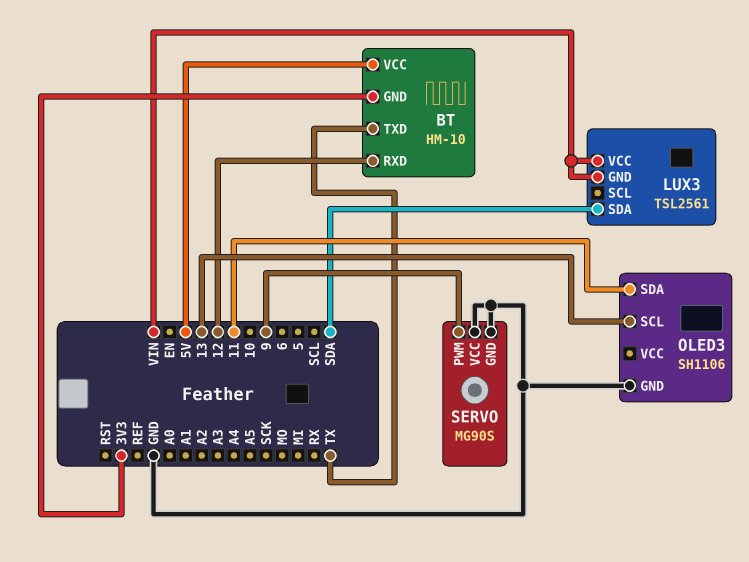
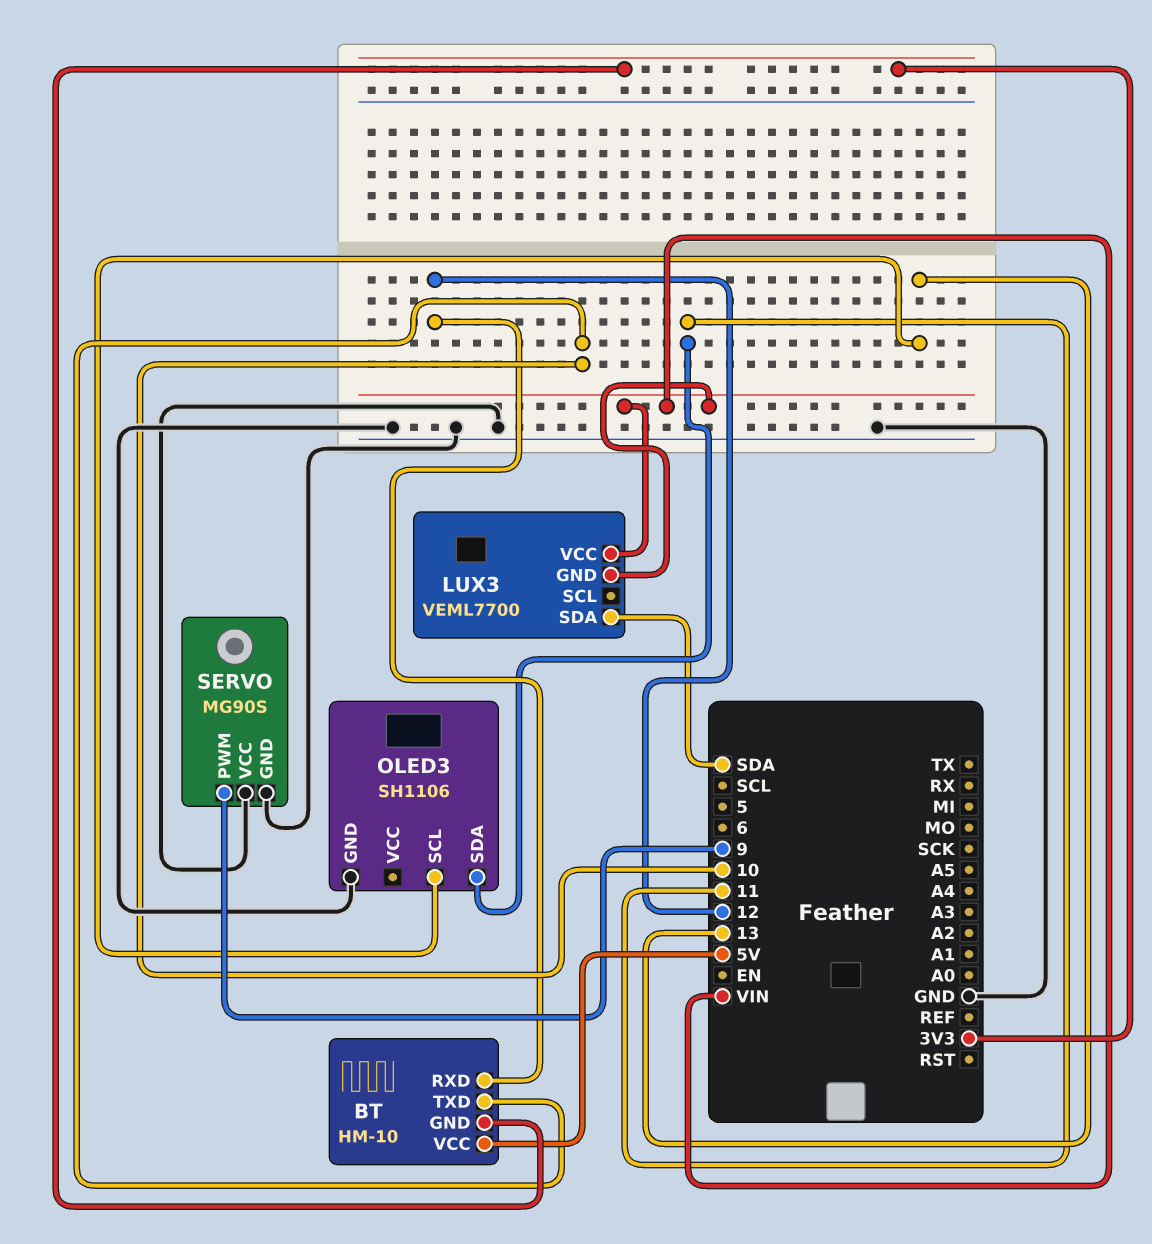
BT pin TXD: TX -> 10
LUX3: TSL2561 -> VEML7700

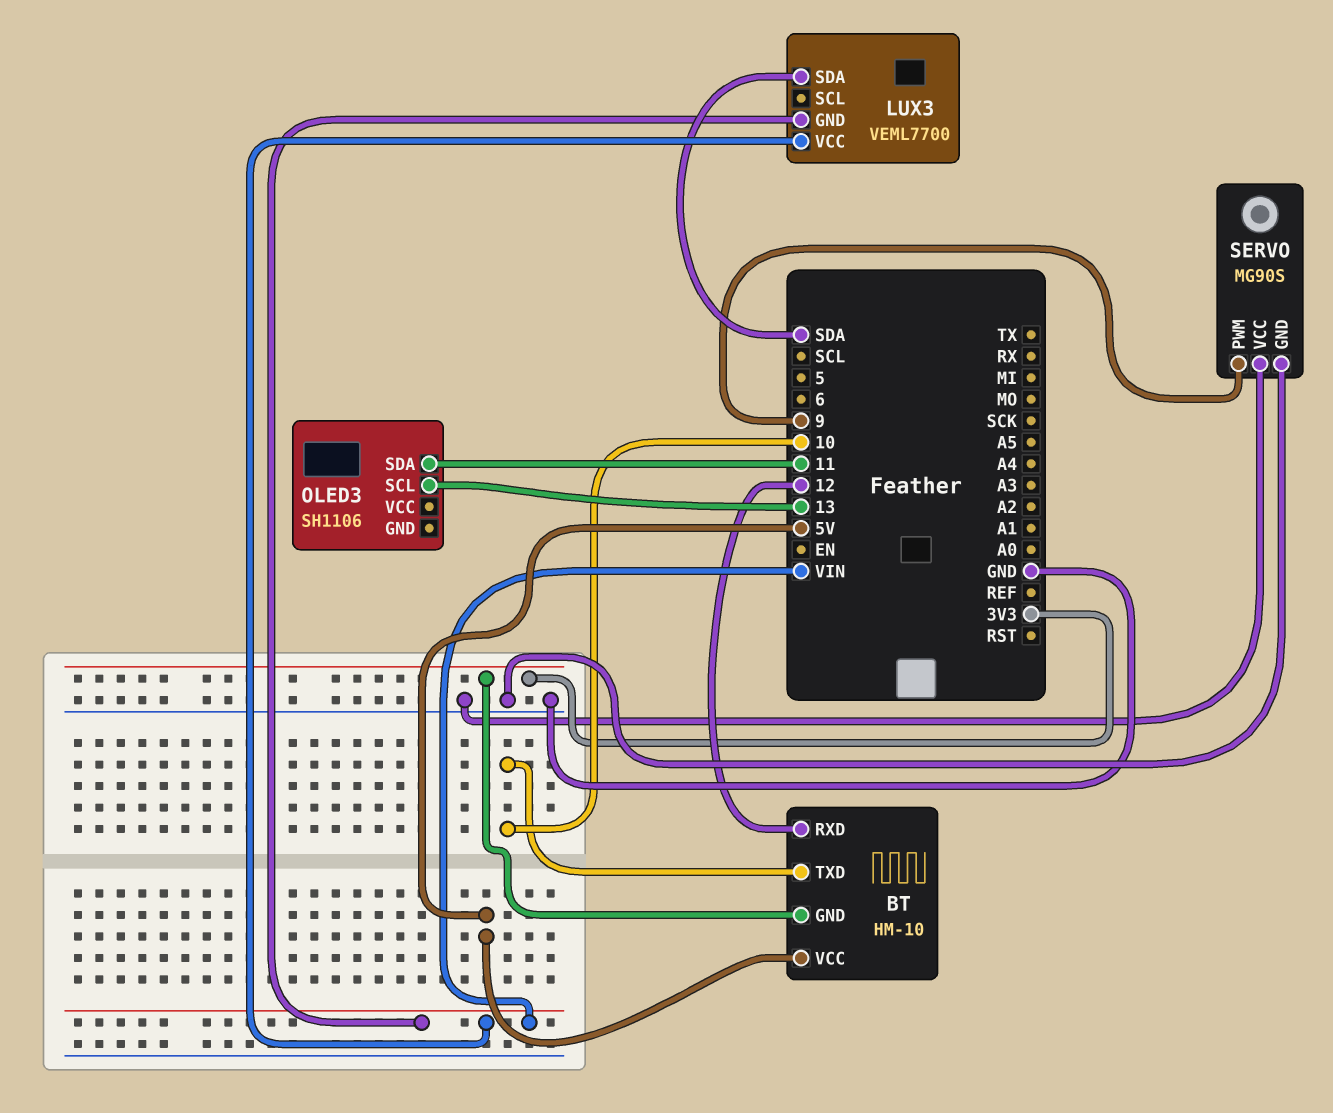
OLED3 pin GND: GND -> none

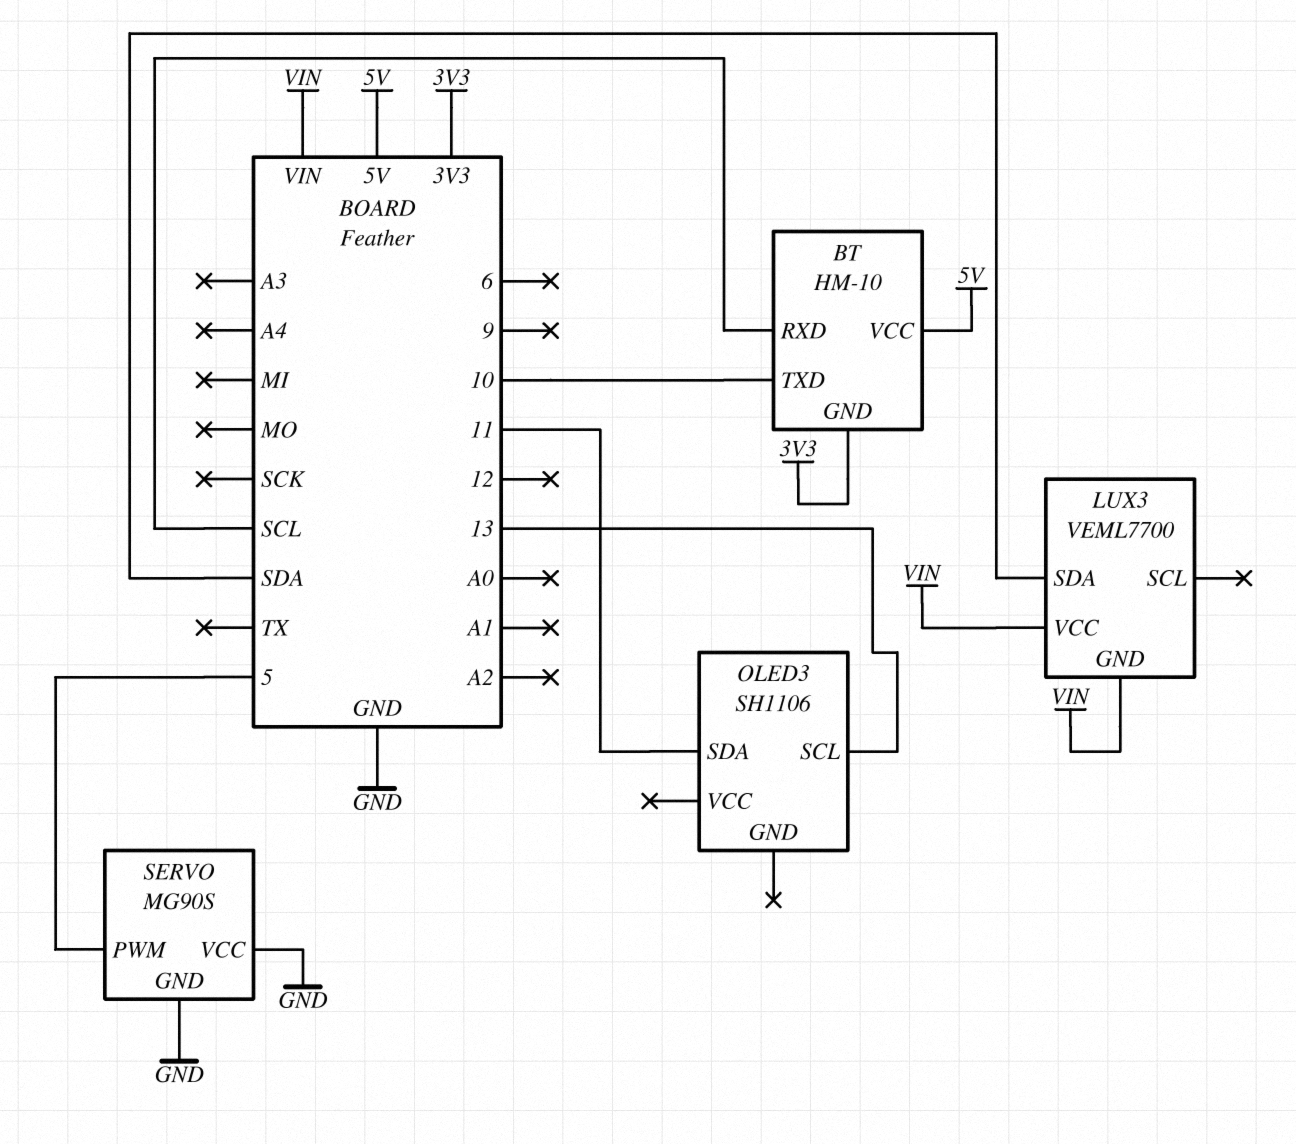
BT pin RXD: 12 -> SCL
SERVO pin PWM: 9 -> 5

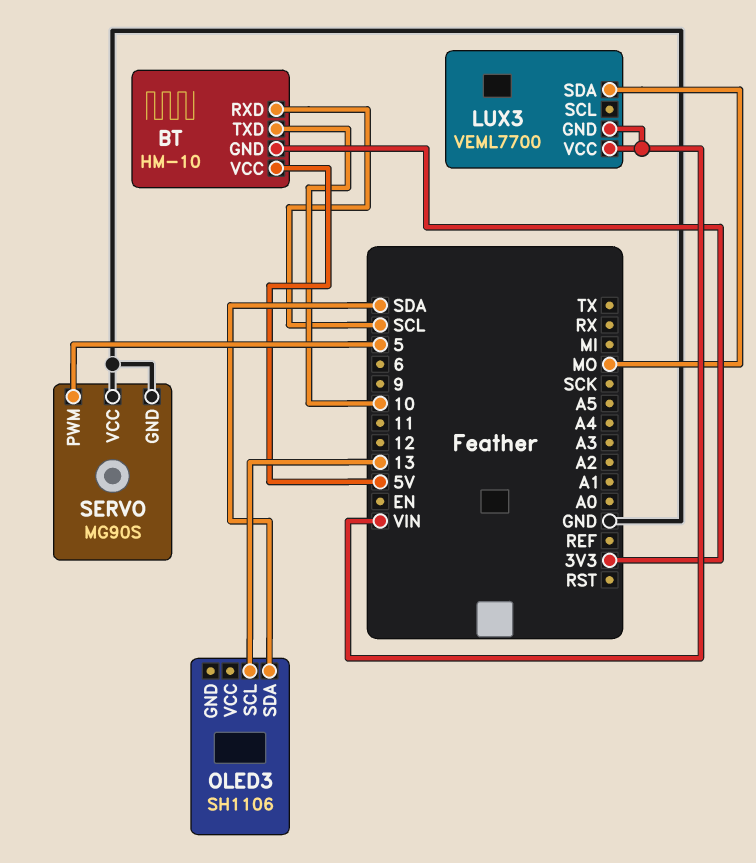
LUX3 pin SDA: SDA -> MO
OLED3 pin SDA: 11 -> SDA

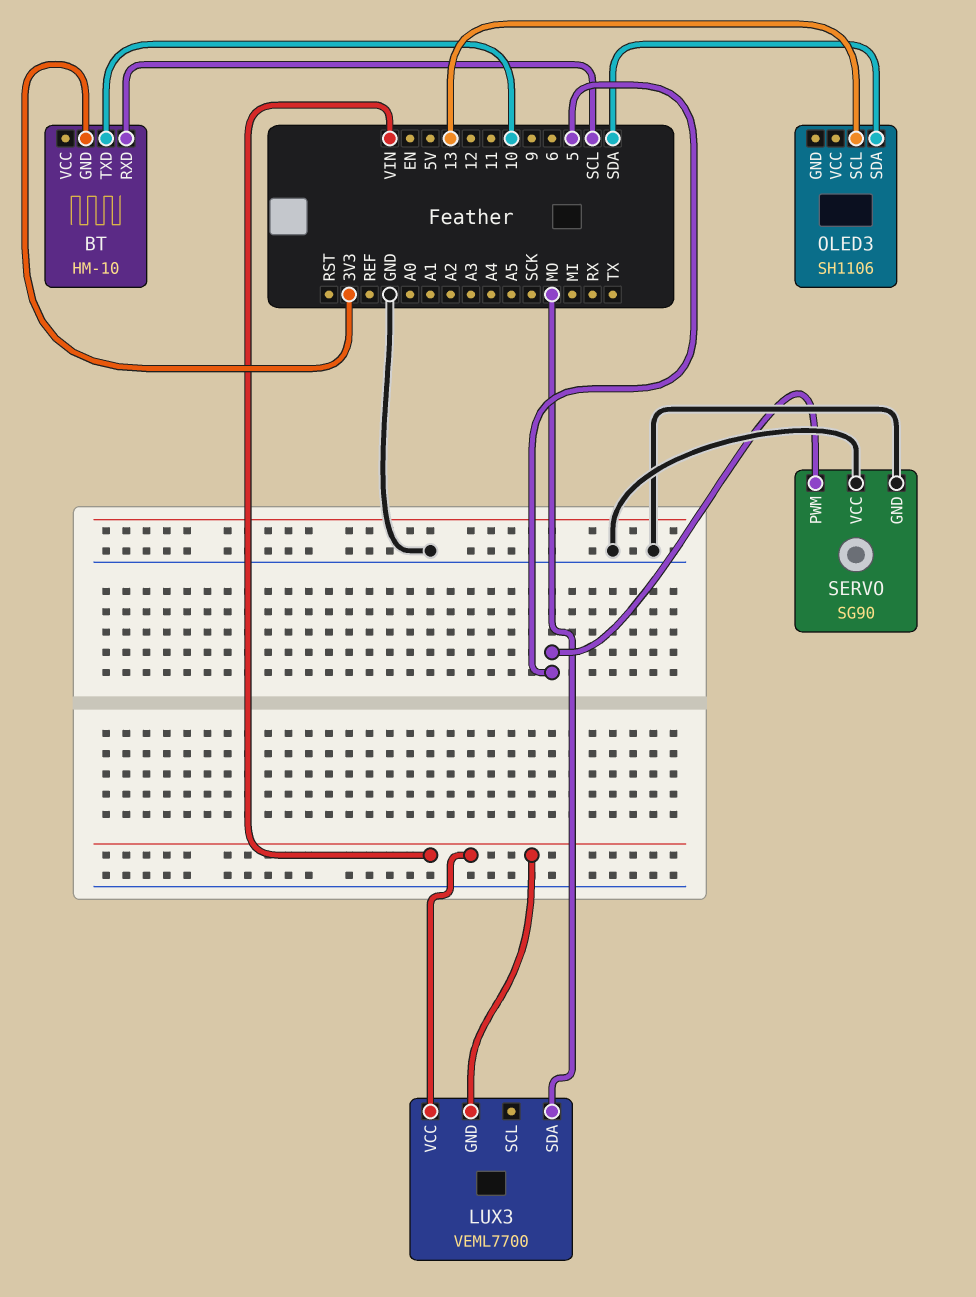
BT pin VCC: 5V -> none
SERVO: MG90S -> SG90

